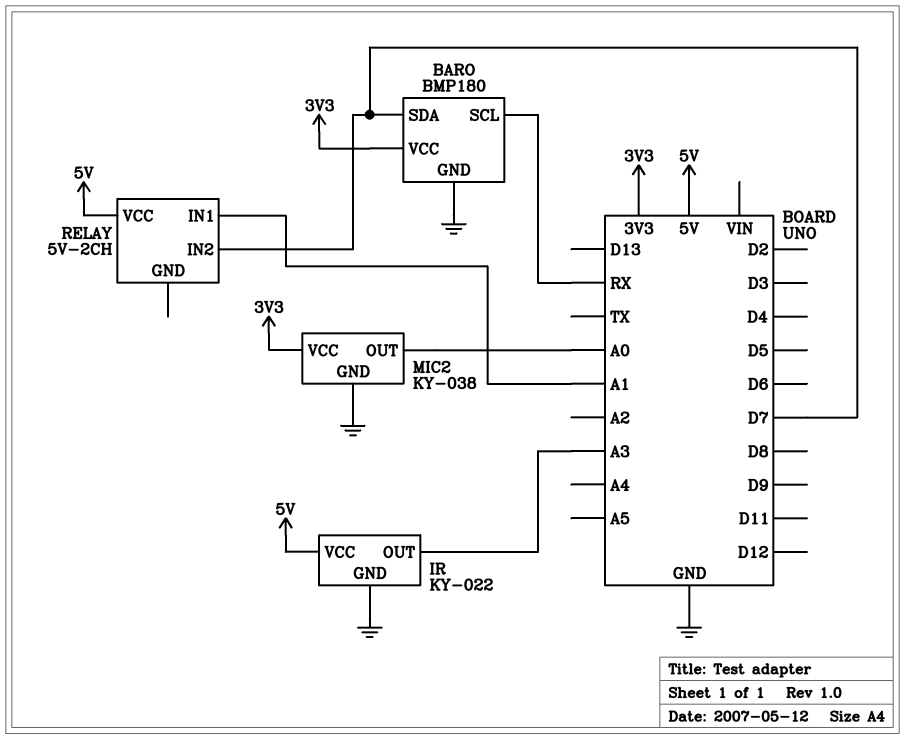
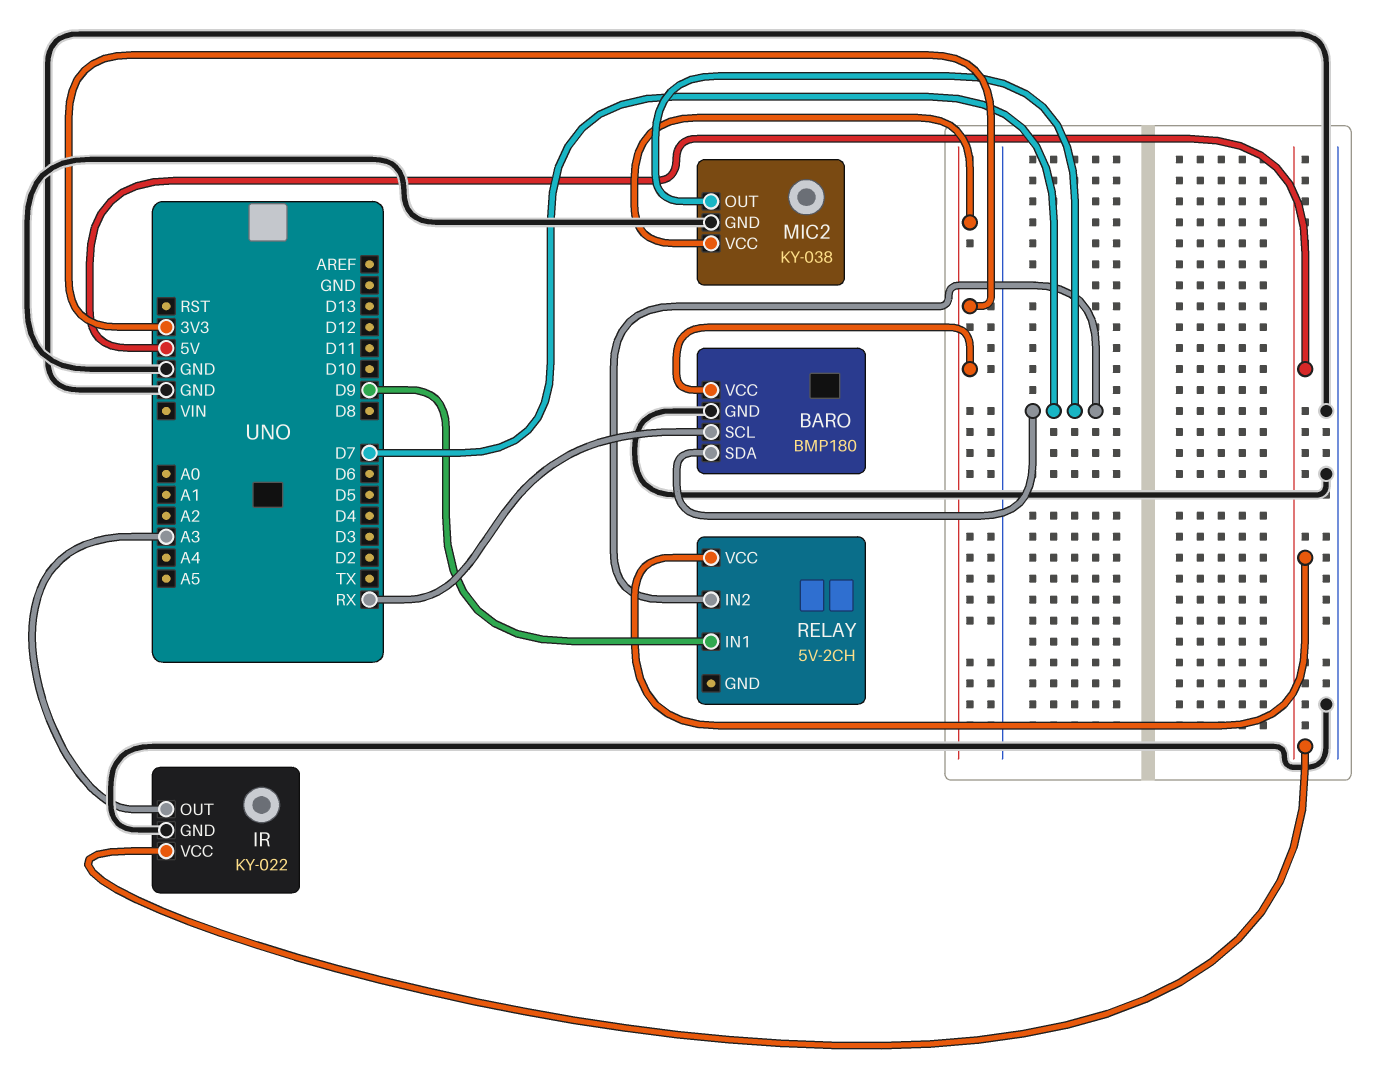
MIC2 pin OUT: A0 -> D7
RELAY pin IN1: A1 -> D9

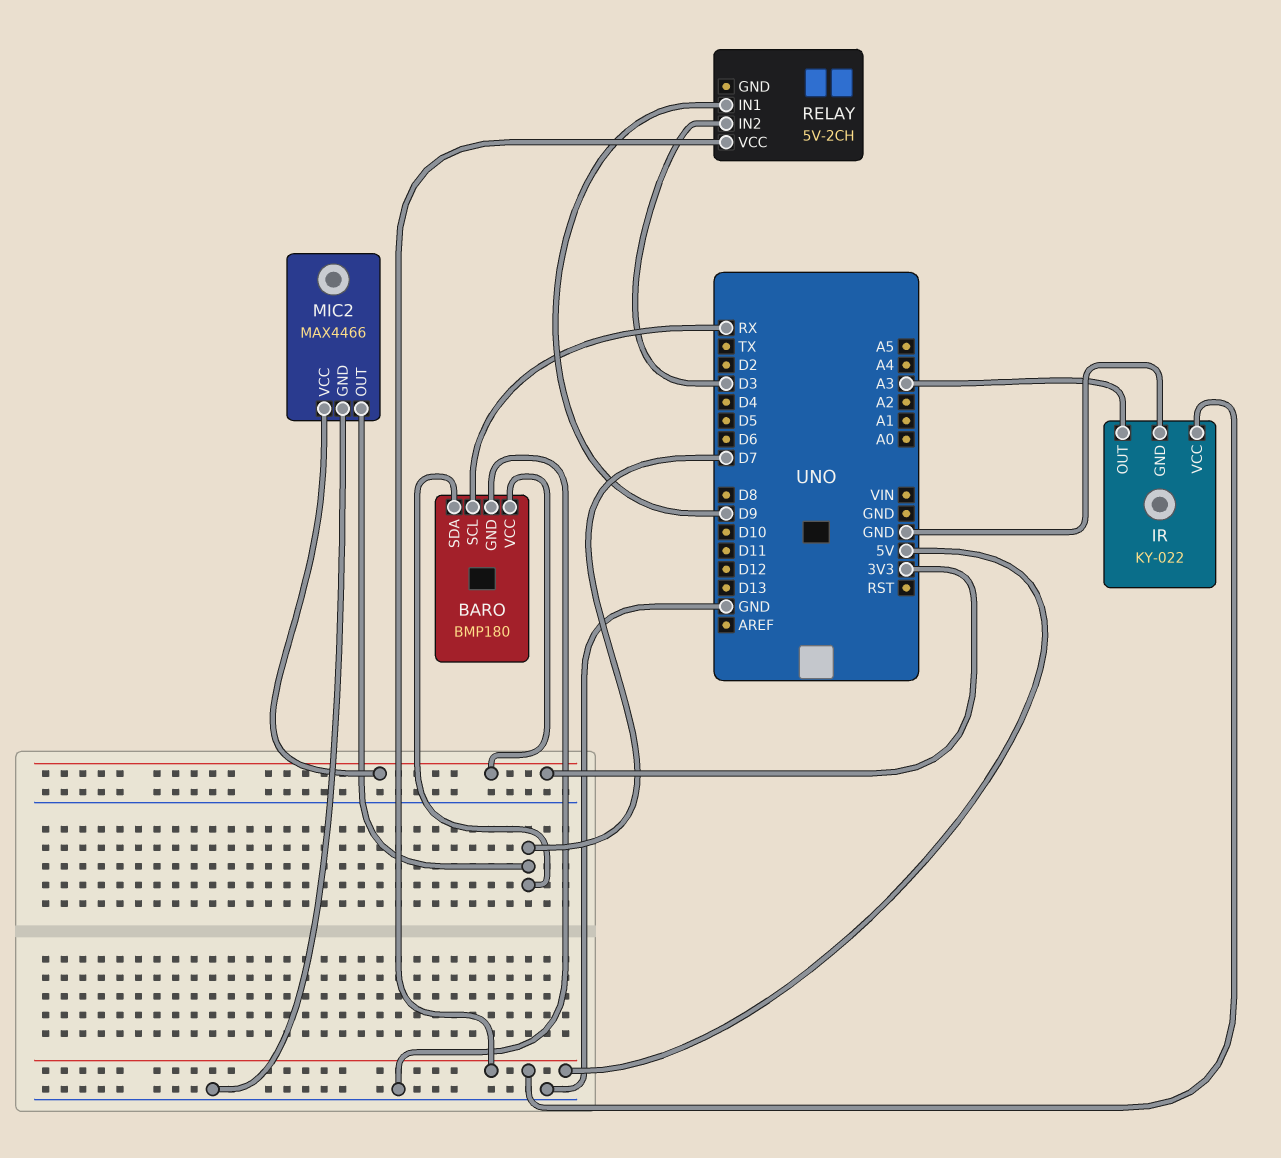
MIC2: KY-038 -> MAX4466
RELAY pin IN2: D7 -> D3

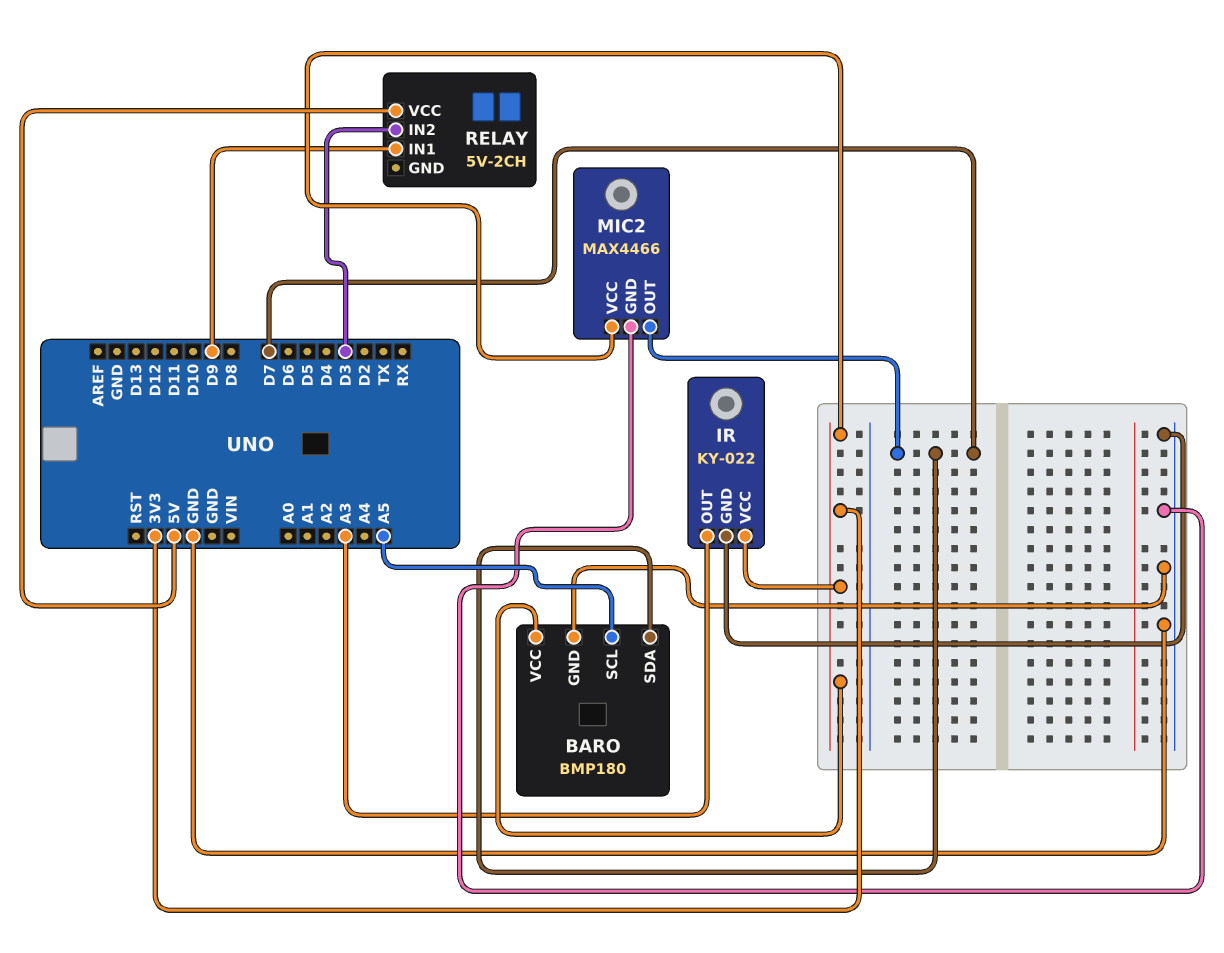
BARO pin SCL: RX -> A5
IR pin VCC: 5V -> 3V3

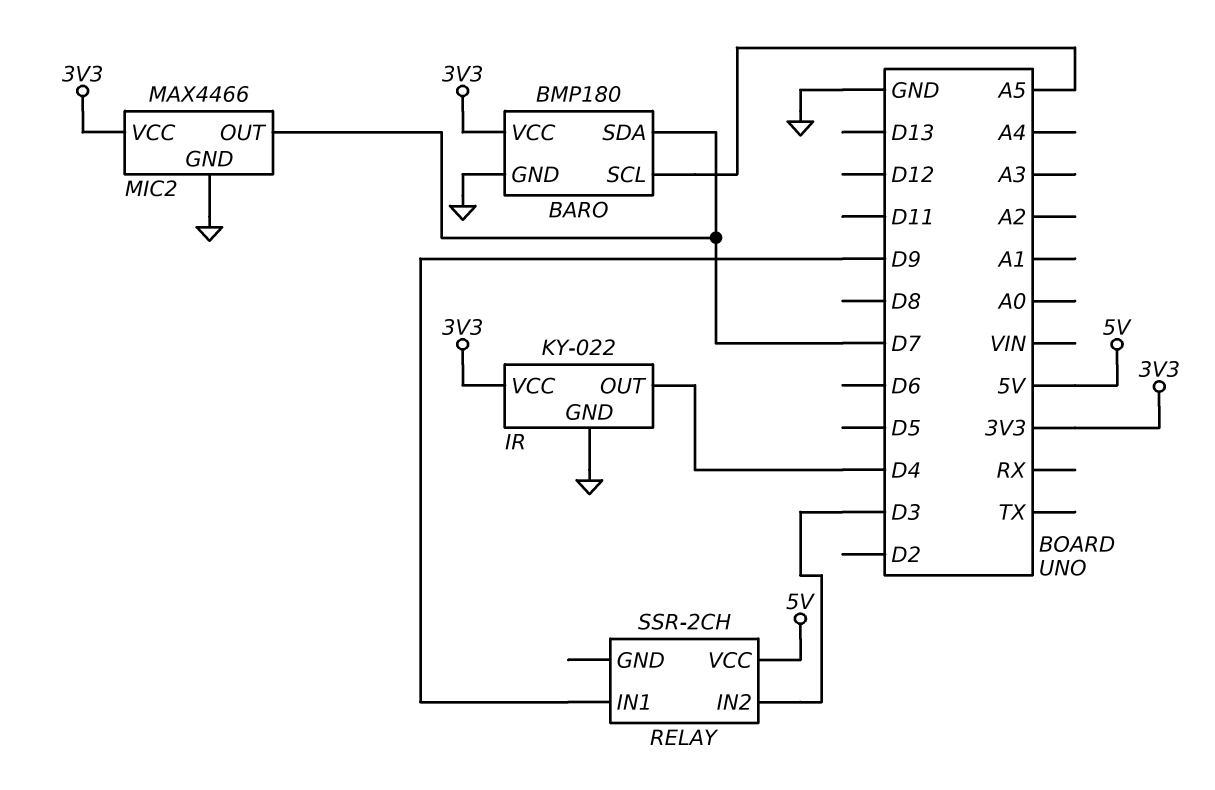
IR pin OUT: A3 -> D4
RELAY: 5V-2CH -> SSR-2CH

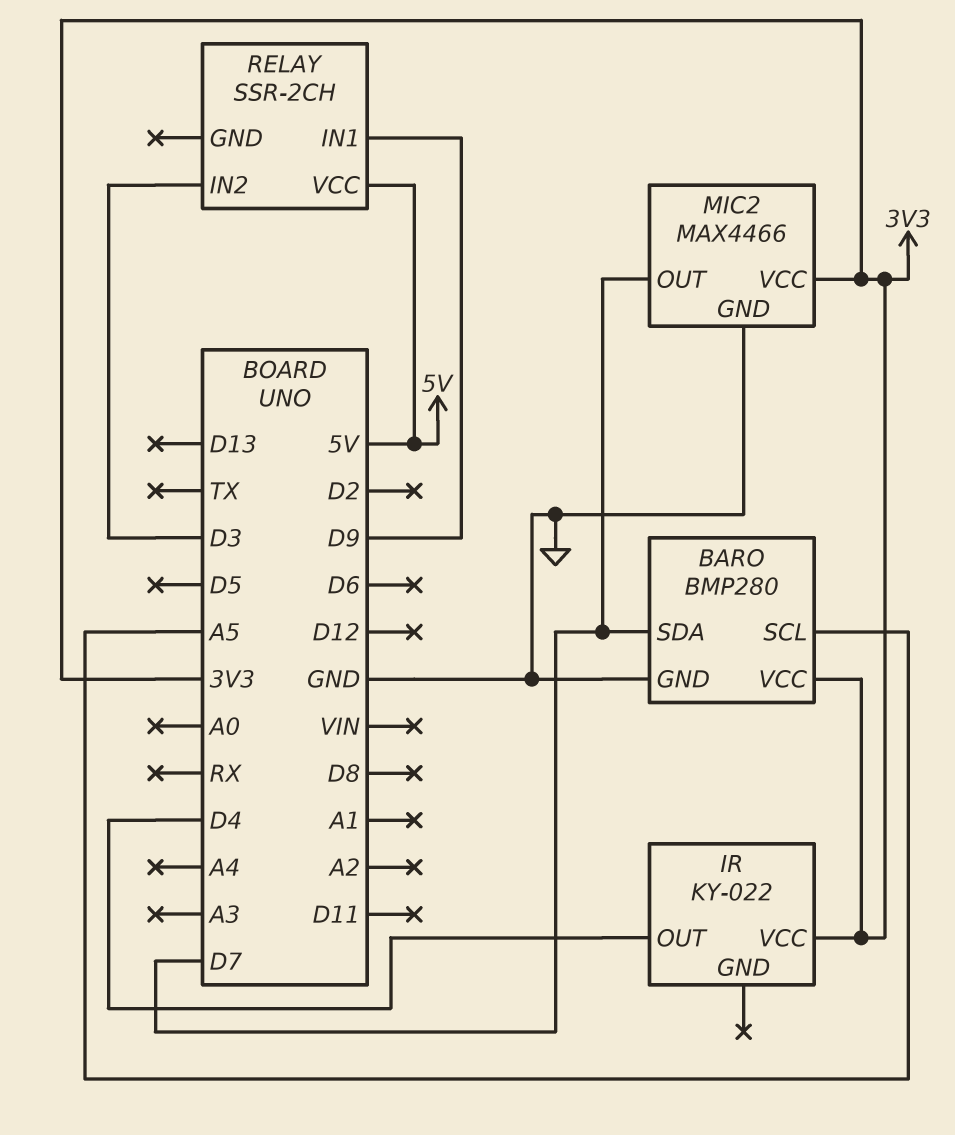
BARO: BMP180 -> BMP280
IR pin GND: GND -> none

